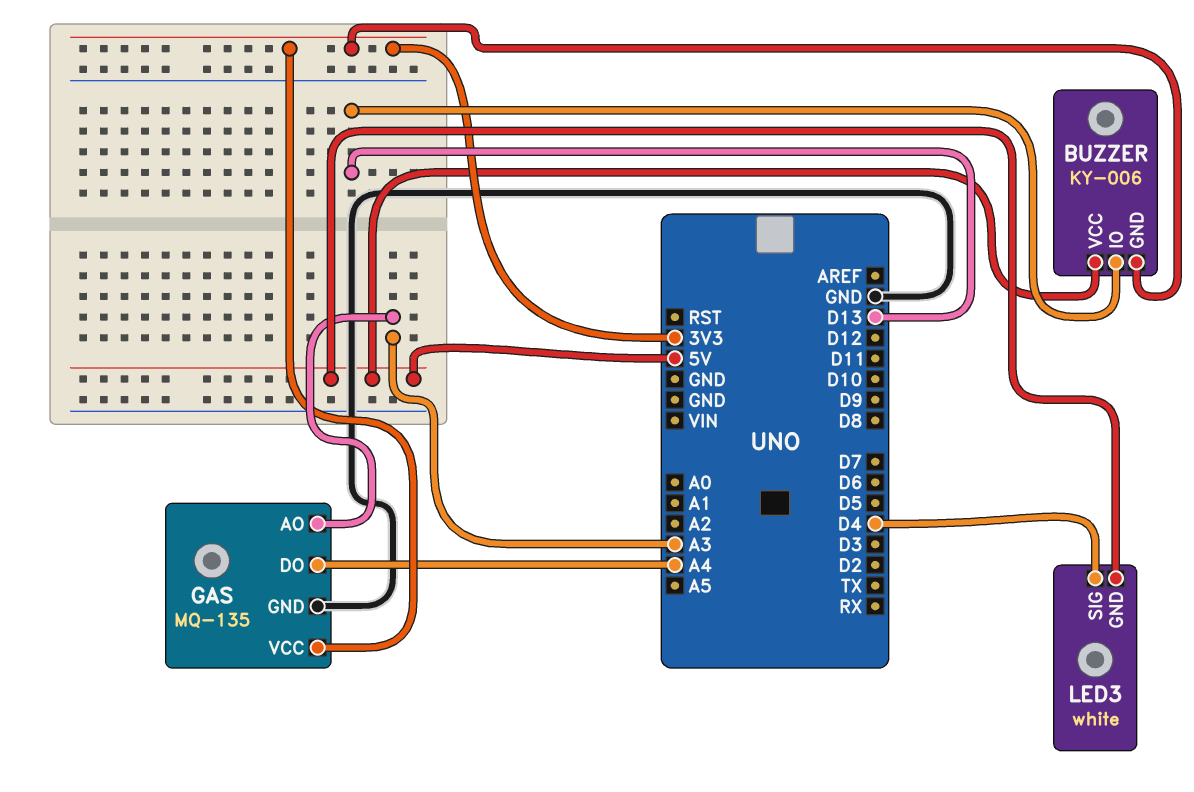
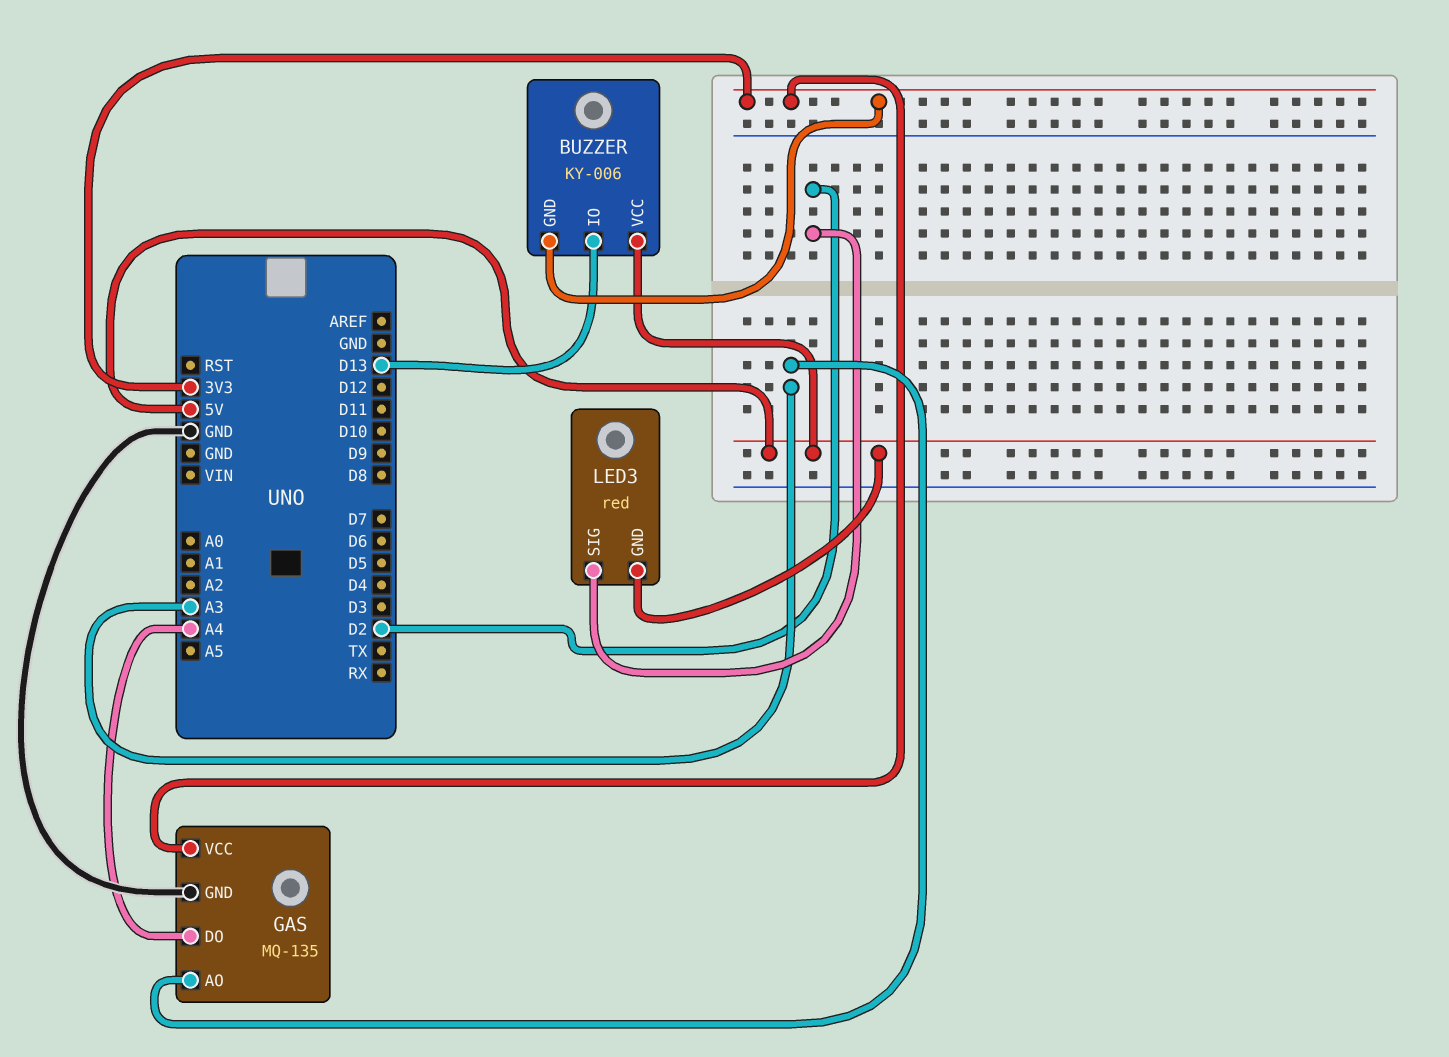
LED3: white -> red
LED3 pin SIG: D4 -> D2

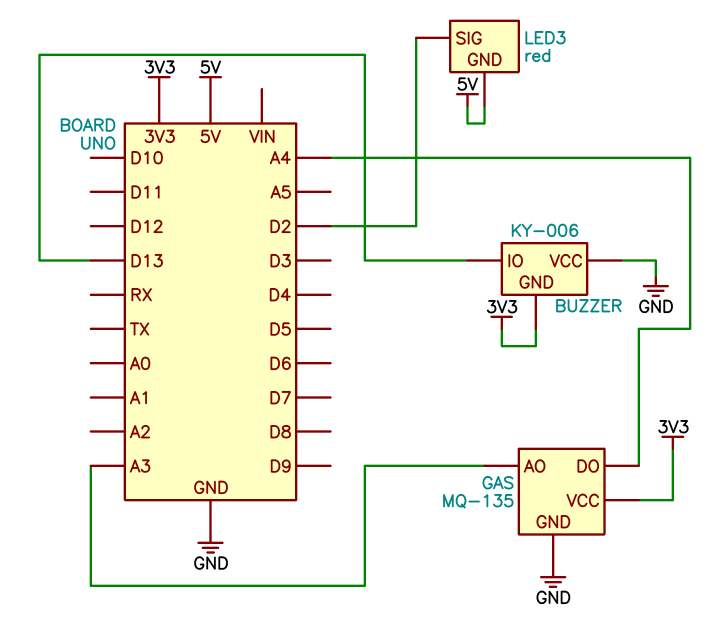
BUZZER pin VCC: 5V -> GND

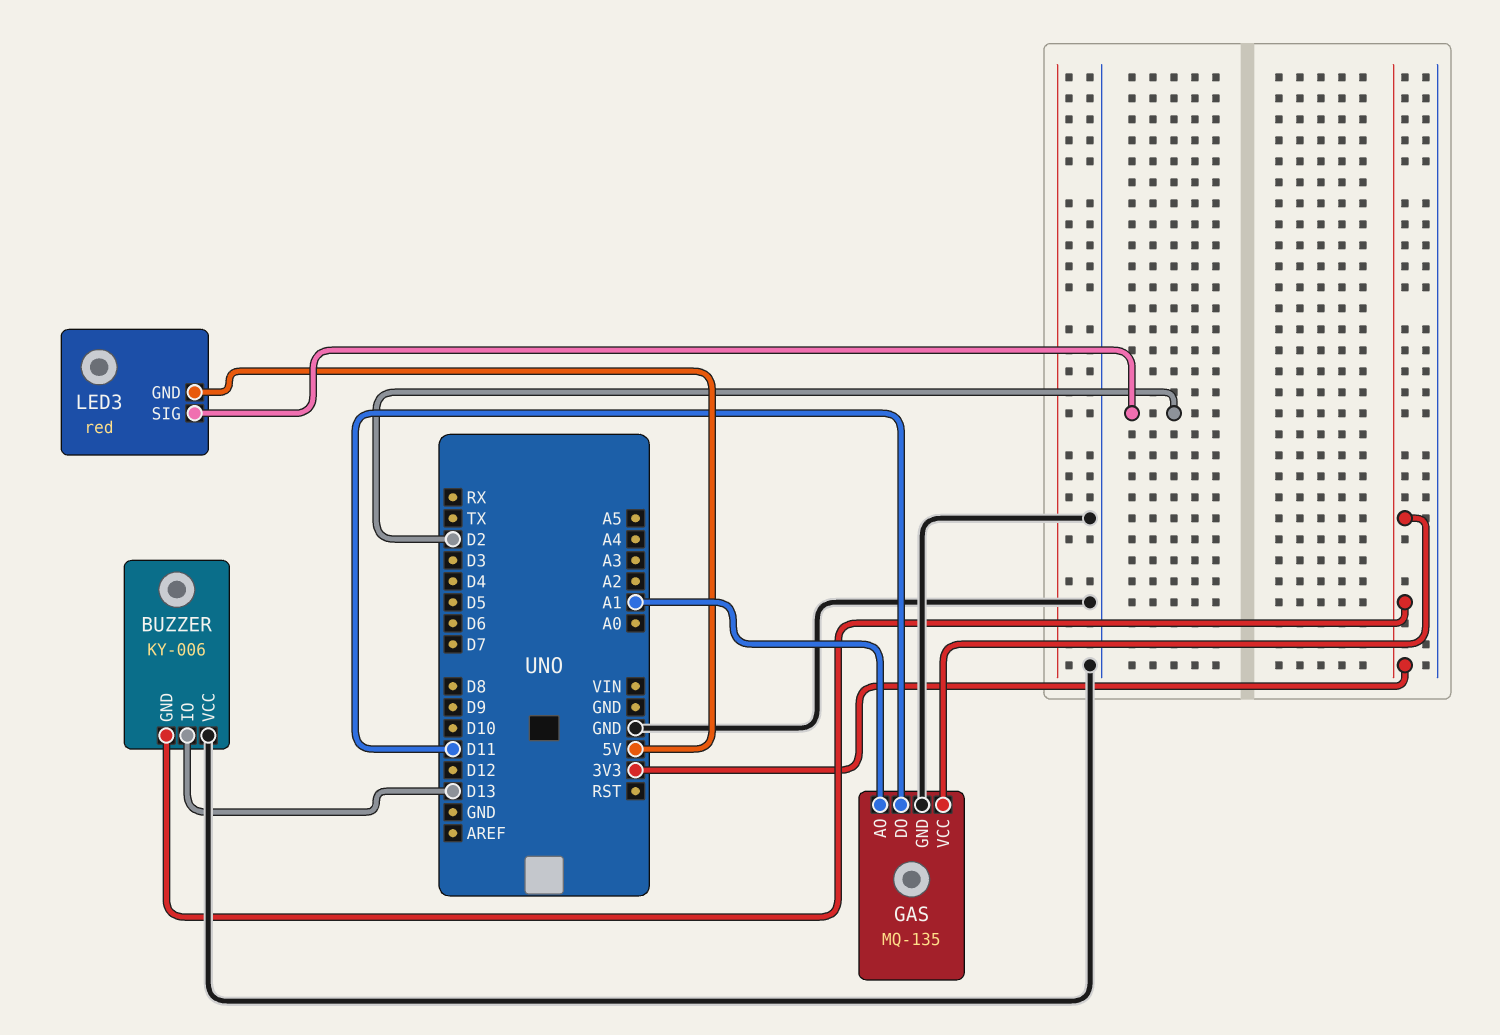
GAS pin AO: A3 -> A1
GAS pin DO: A4 -> D11

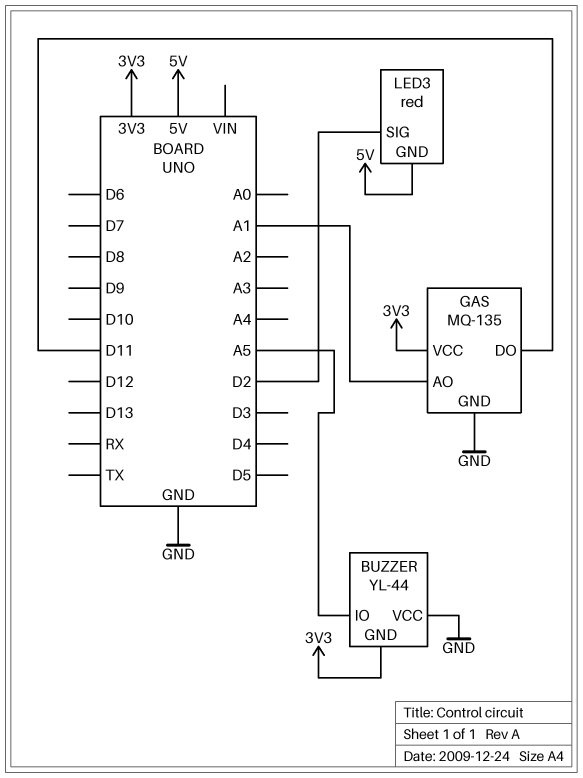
BUZZER: KY-006 -> YL-44
BUZZER pin IO: D13 -> A5

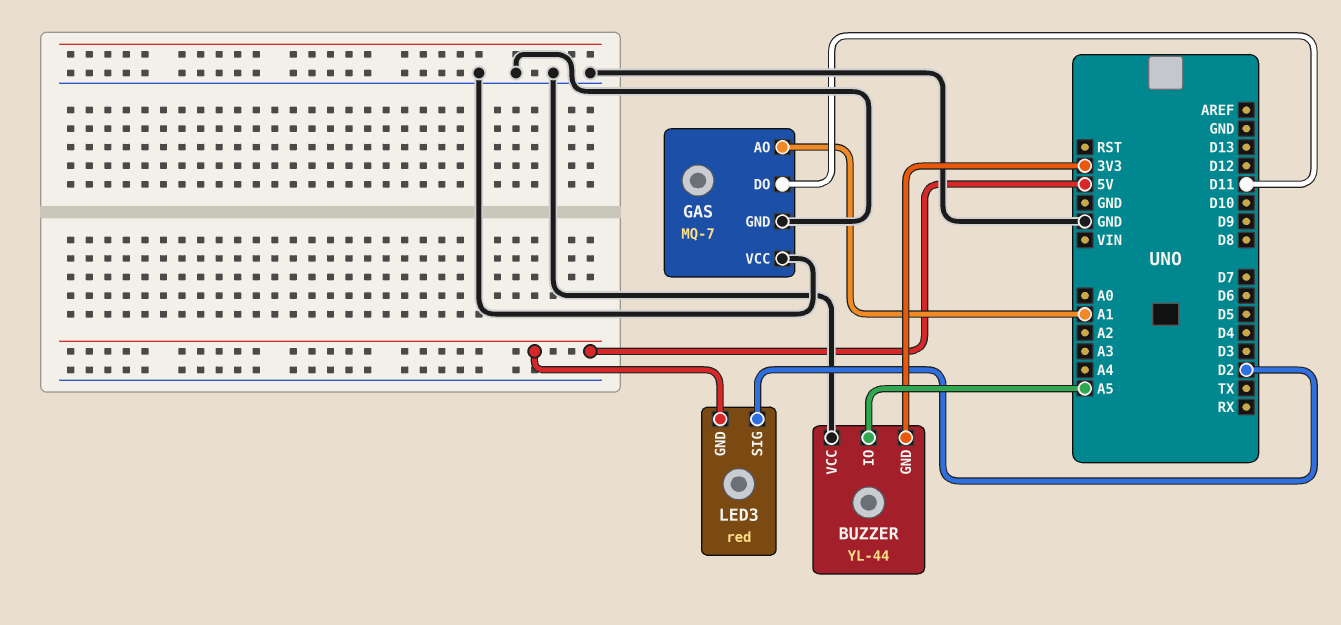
GAS: MQ-135 -> MQ-7
GAS pin VCC: 3V3 -> GND

